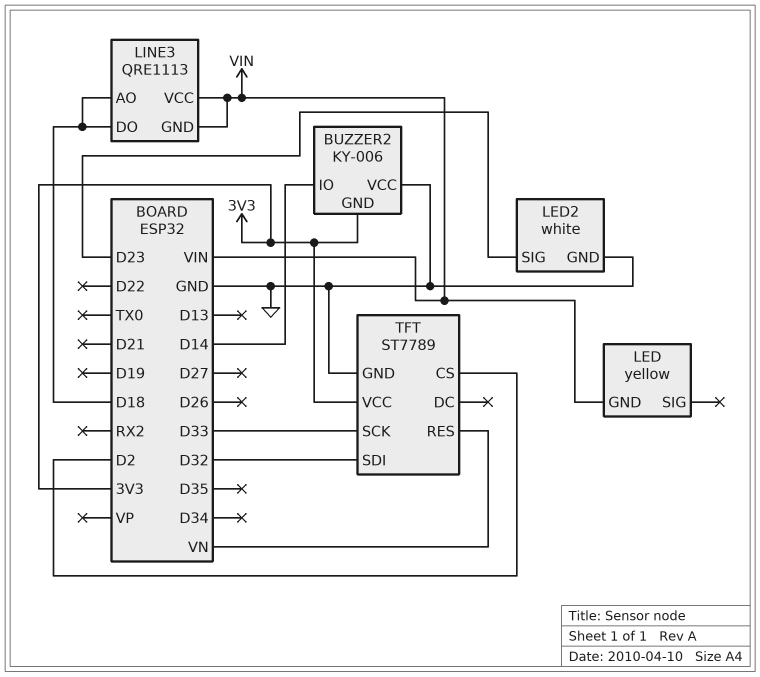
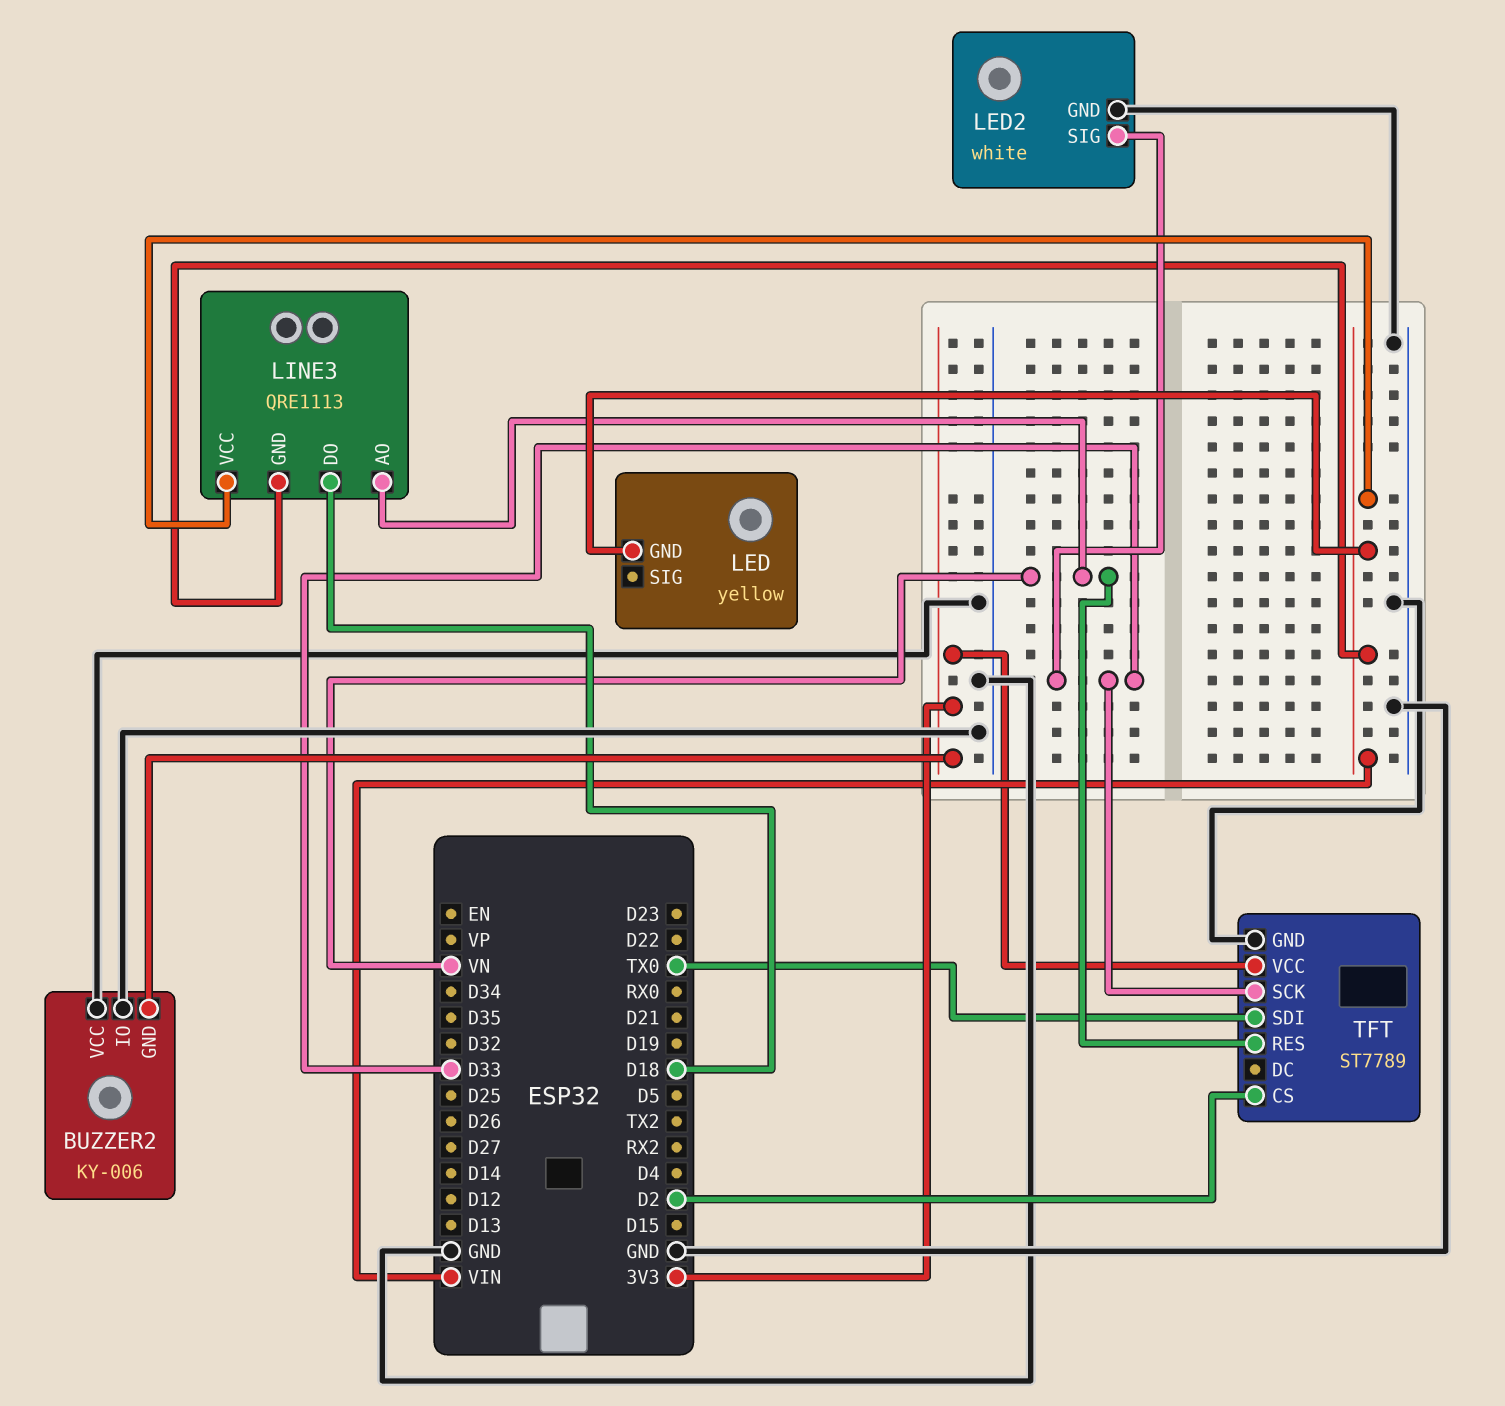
BUZZER2 pin IO: D14 -> GND
LED2 pin SIG: D23 -> D33
LINE3 pin AO: D18 -> VN
TFT pin SDI: D32 -> TX0

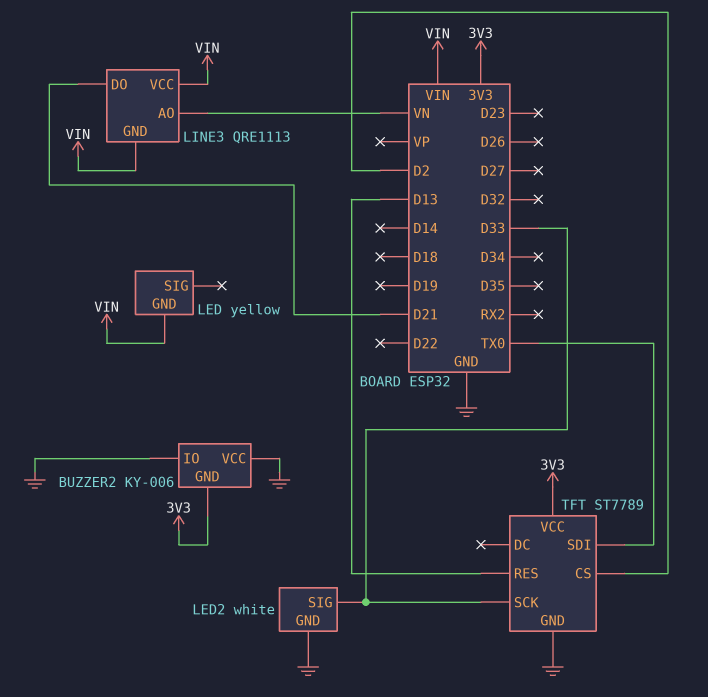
LINE3 pin DO: D18 -> D21
TFT pin RES: VN -> D13

